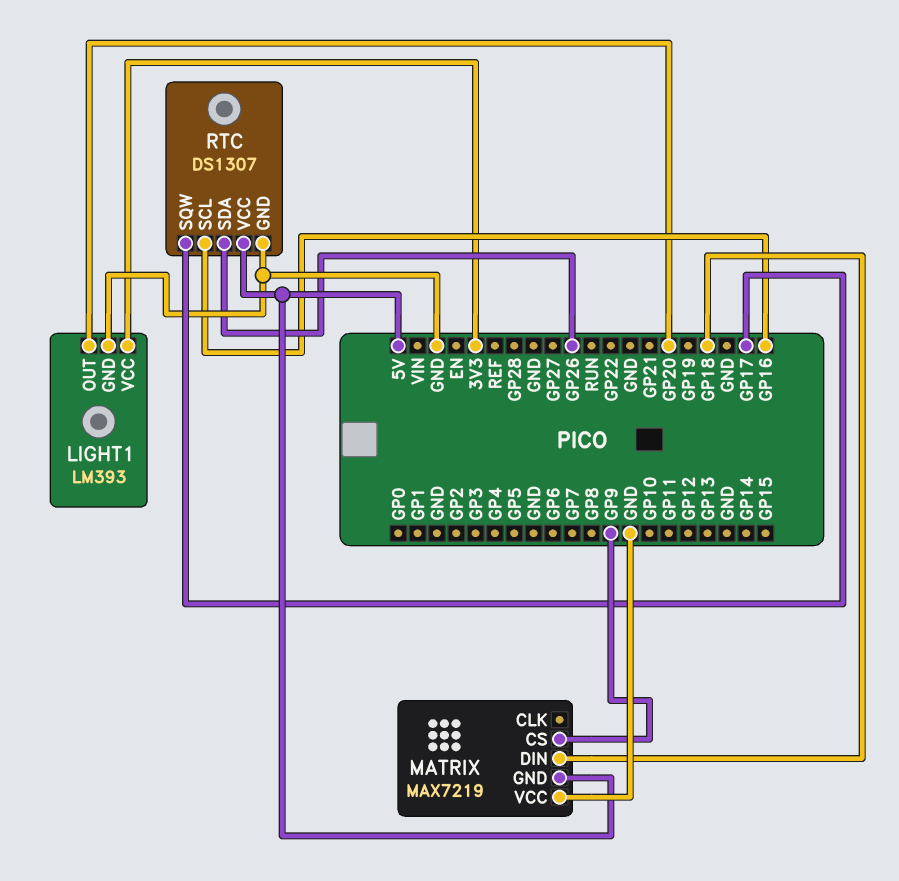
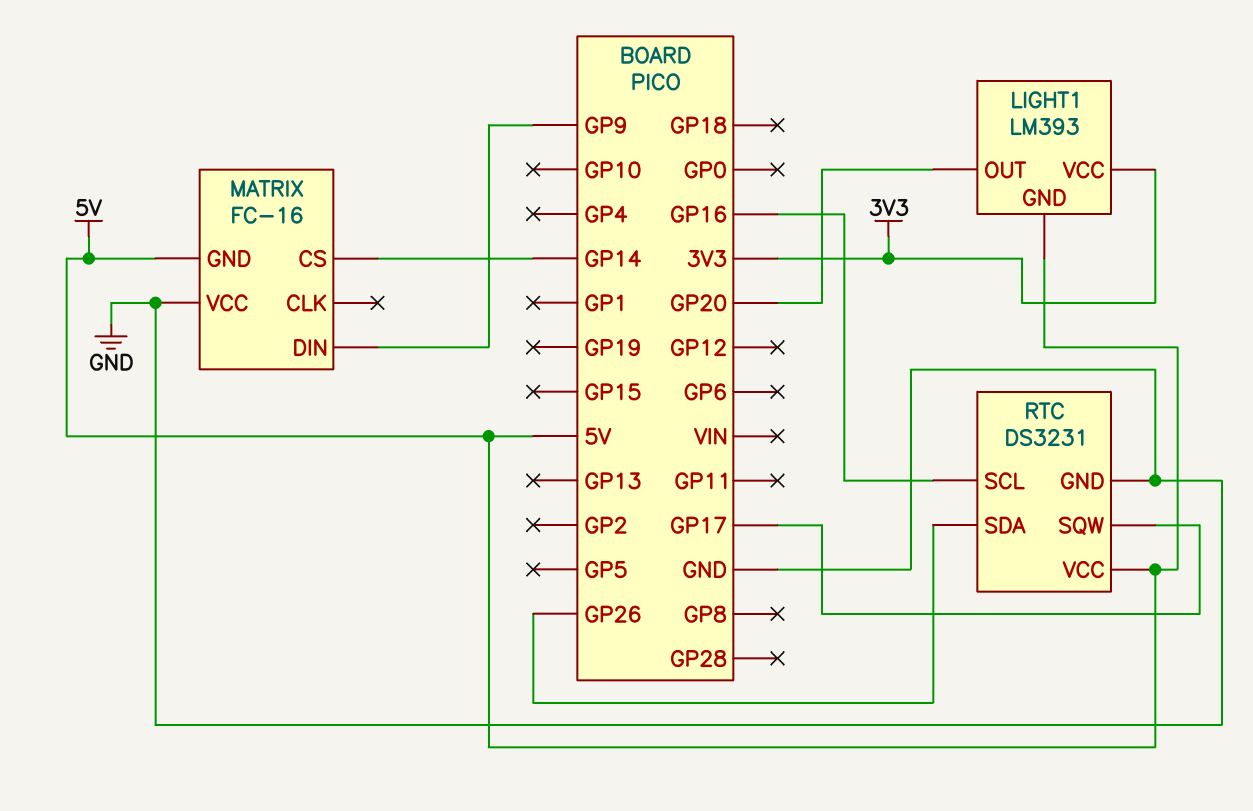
LIGHT1 pin GND: GND -> 5V
MATRIX: MAX7219 -> FC-16
MATRIX pin CS: GP9 -> GP14
MATRIX pin DIN: GP18 -> GP9
RTC: DS1307 -> DS3231

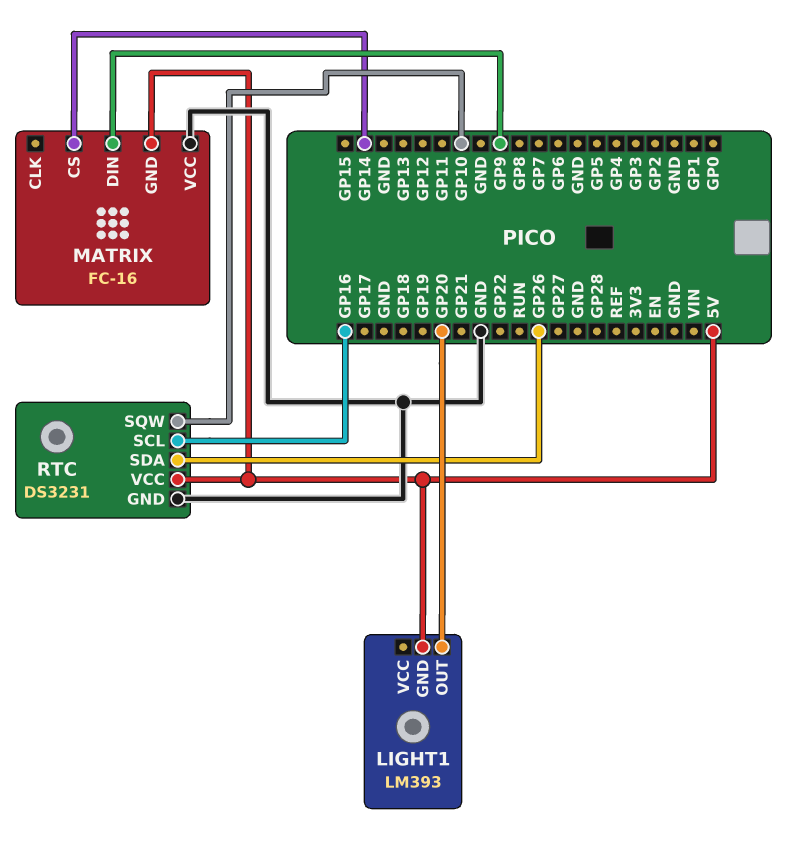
LIGHT1 pin VCC: 3V3 -> none
RTC pin SQW: GP17 -> GP10

